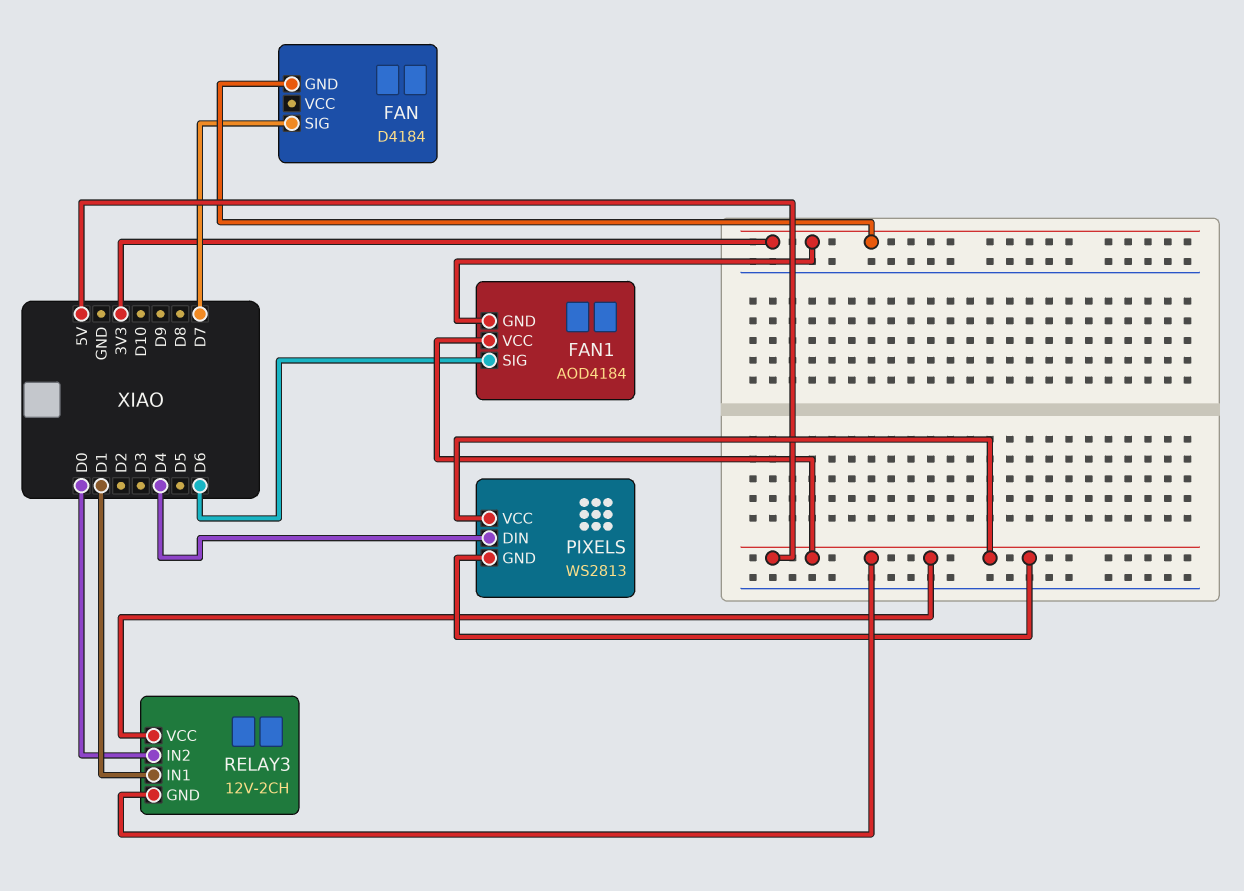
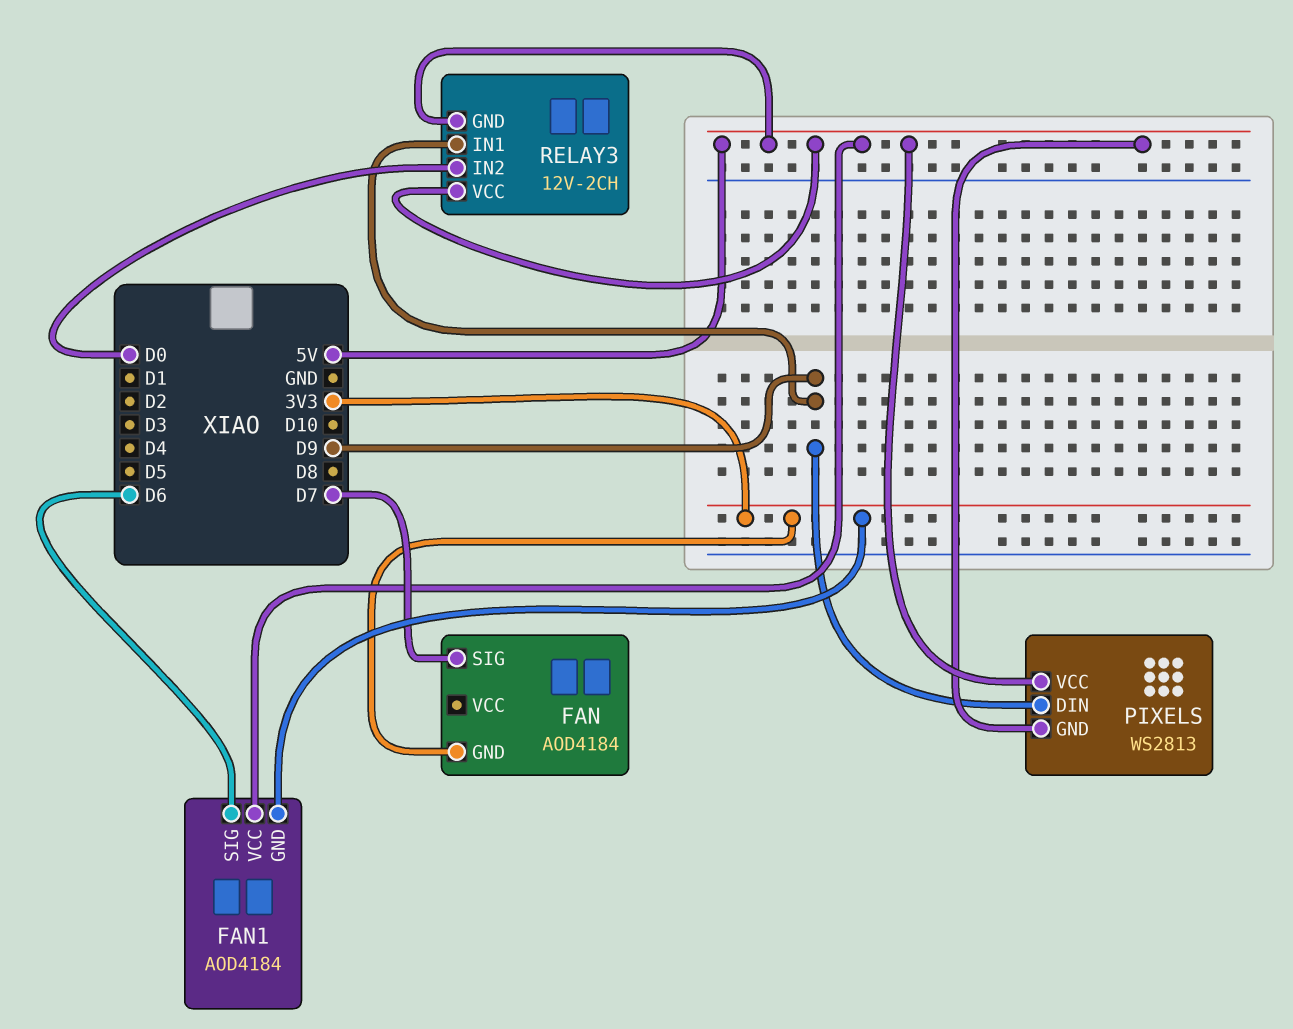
FAN: D4184 -> AOD4184
PIXELS pin DIN: D4 -> D9
RELAY3 pin IN1: D1 -> D9

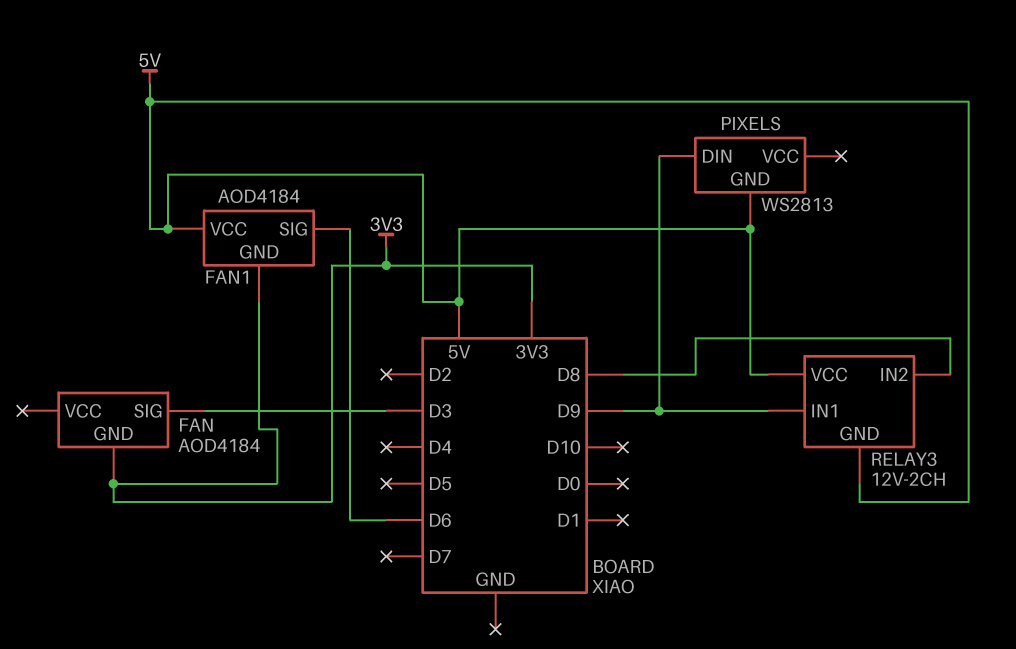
FAN pin SIG: D7 -> D3
PIXELS pin VCC: 5V -> none
RELAY3 pin IN2: D0 -> D8

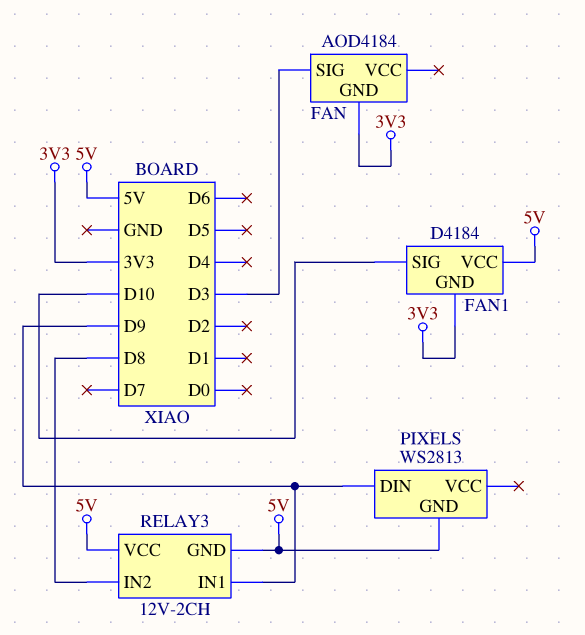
FAN1: AOD4184 -> D4184
FAN1 pin SIG: D6 -> D10

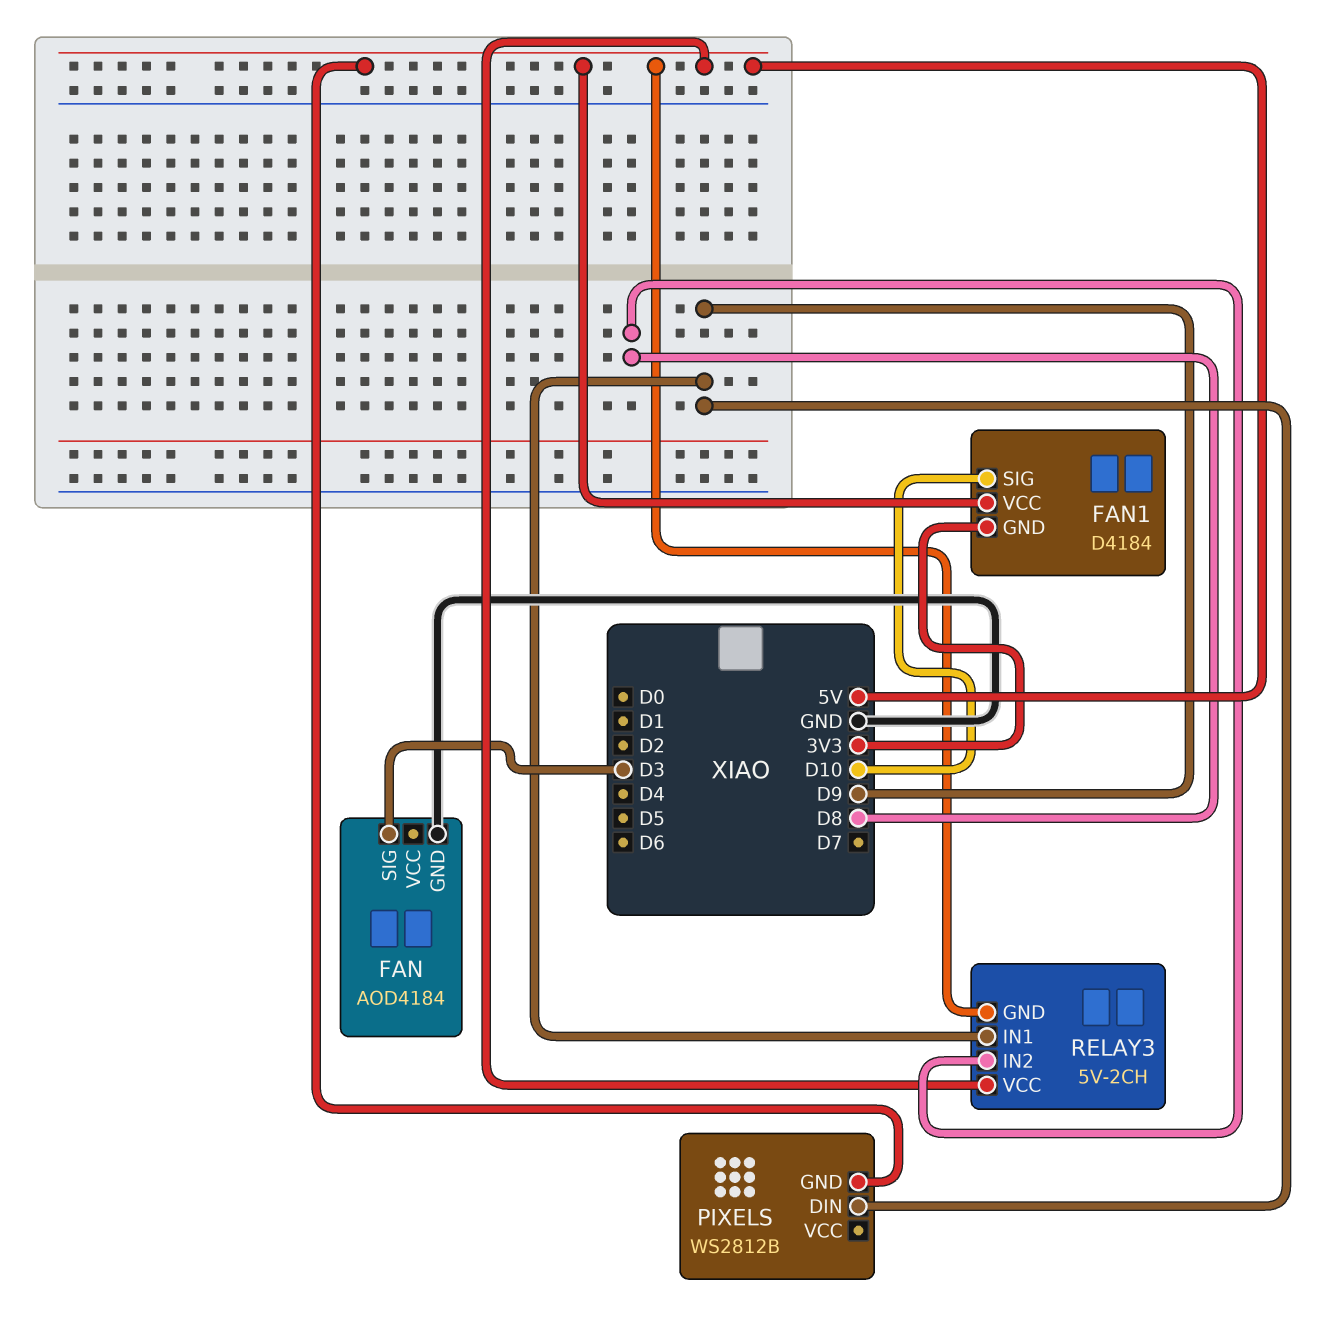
FAN pin GND: 3V3 -> GND
PIXELS: WS2813 -> WS2812B
RELAY3: 12V-2CH -> 5V-2CH

